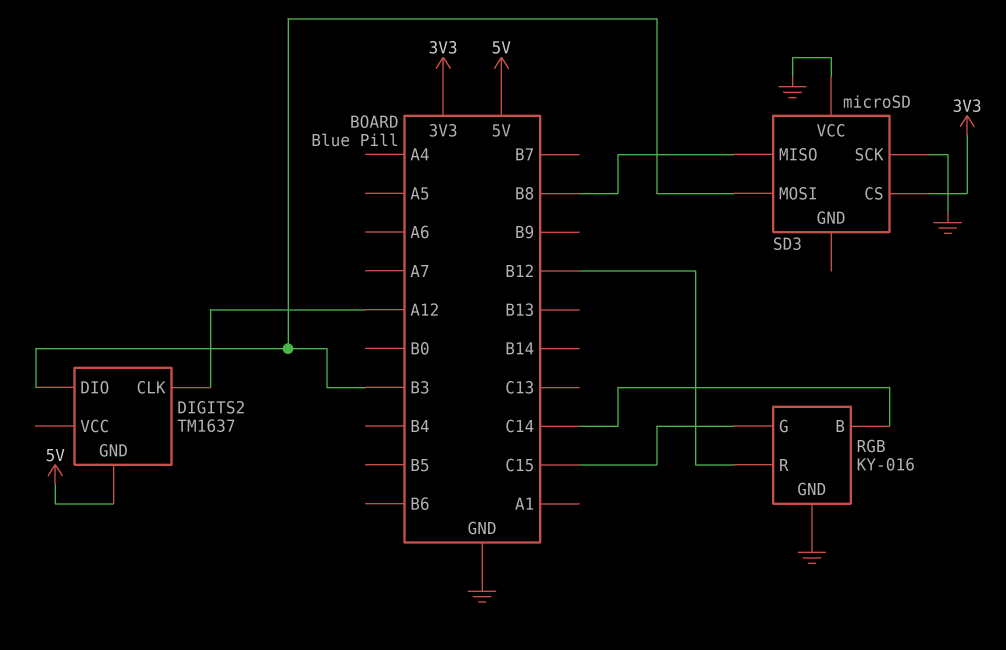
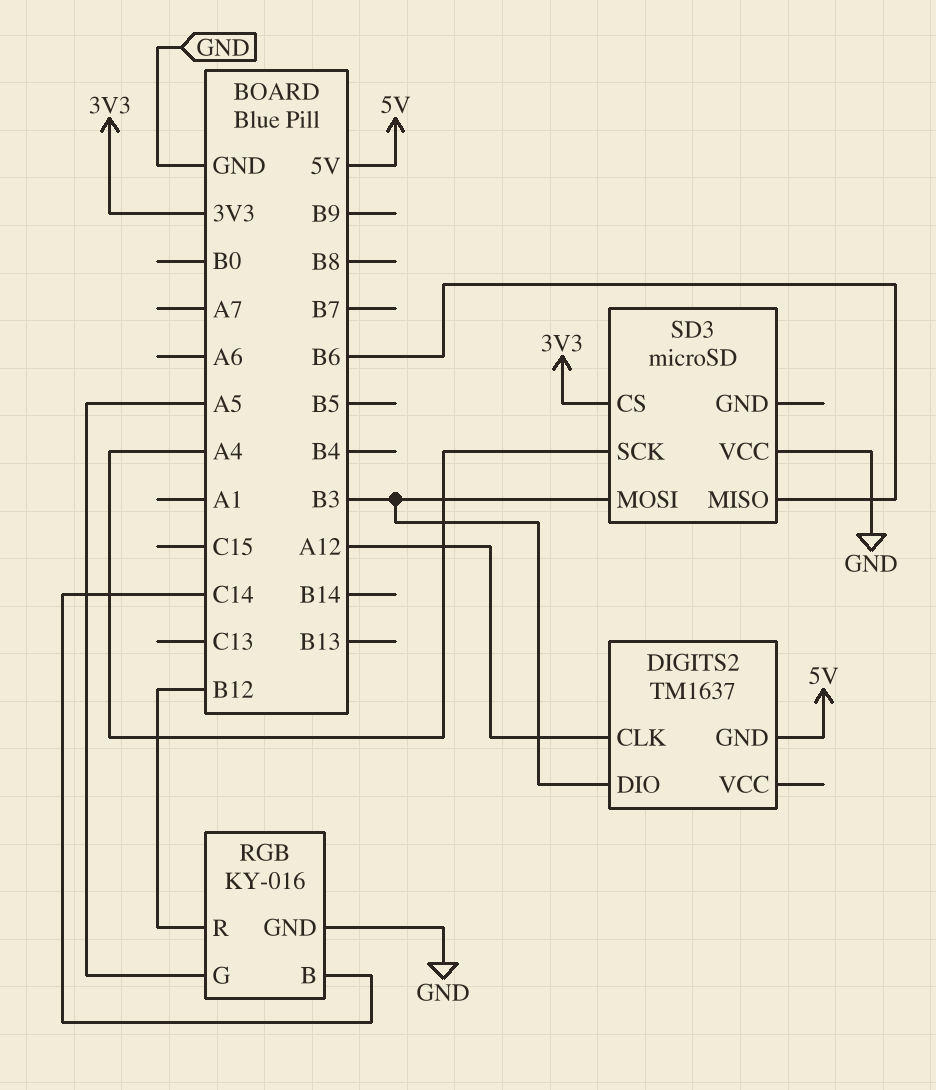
RGB pin G: C15 -> A5
SD3 pin MISO: B8 -> B6
SD3 pin SCK: GND -> A4

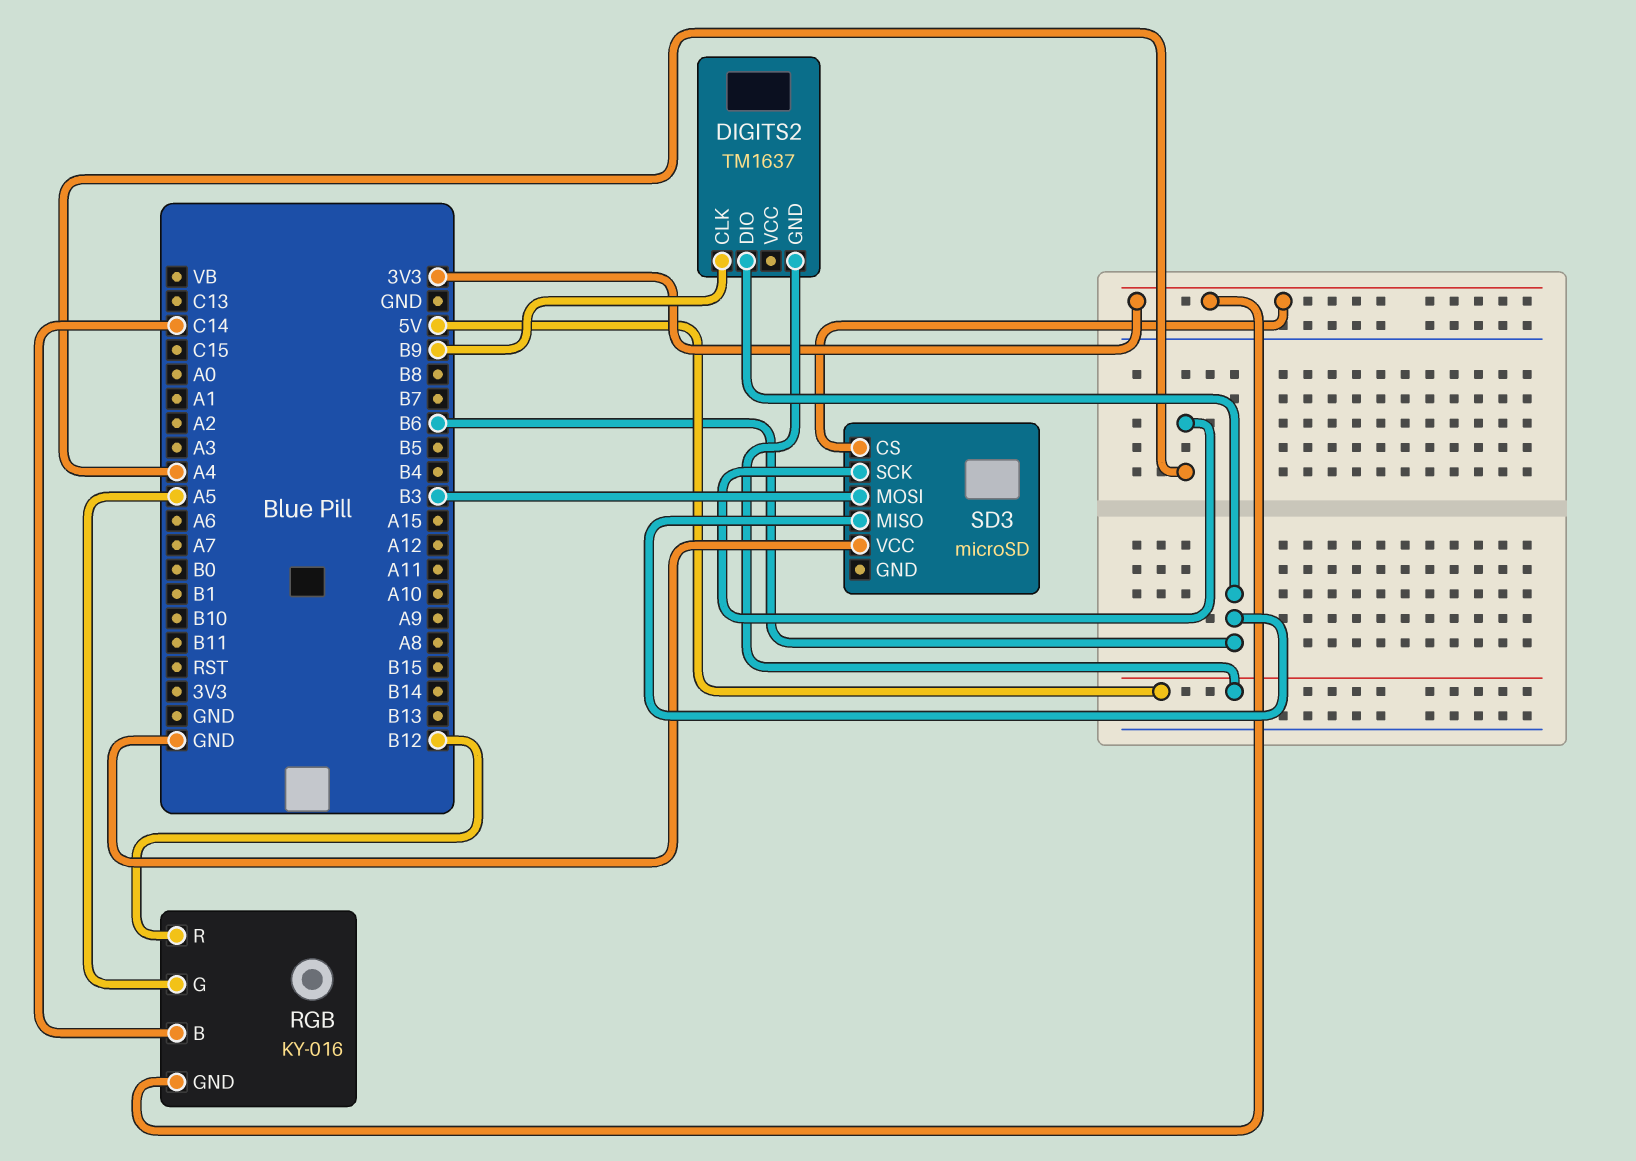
DIGITS2 pin CLK: A12 -> B9
DIGITS2 pin DIO: B3 -> B6
RGB pin GND: GND -> 3V3

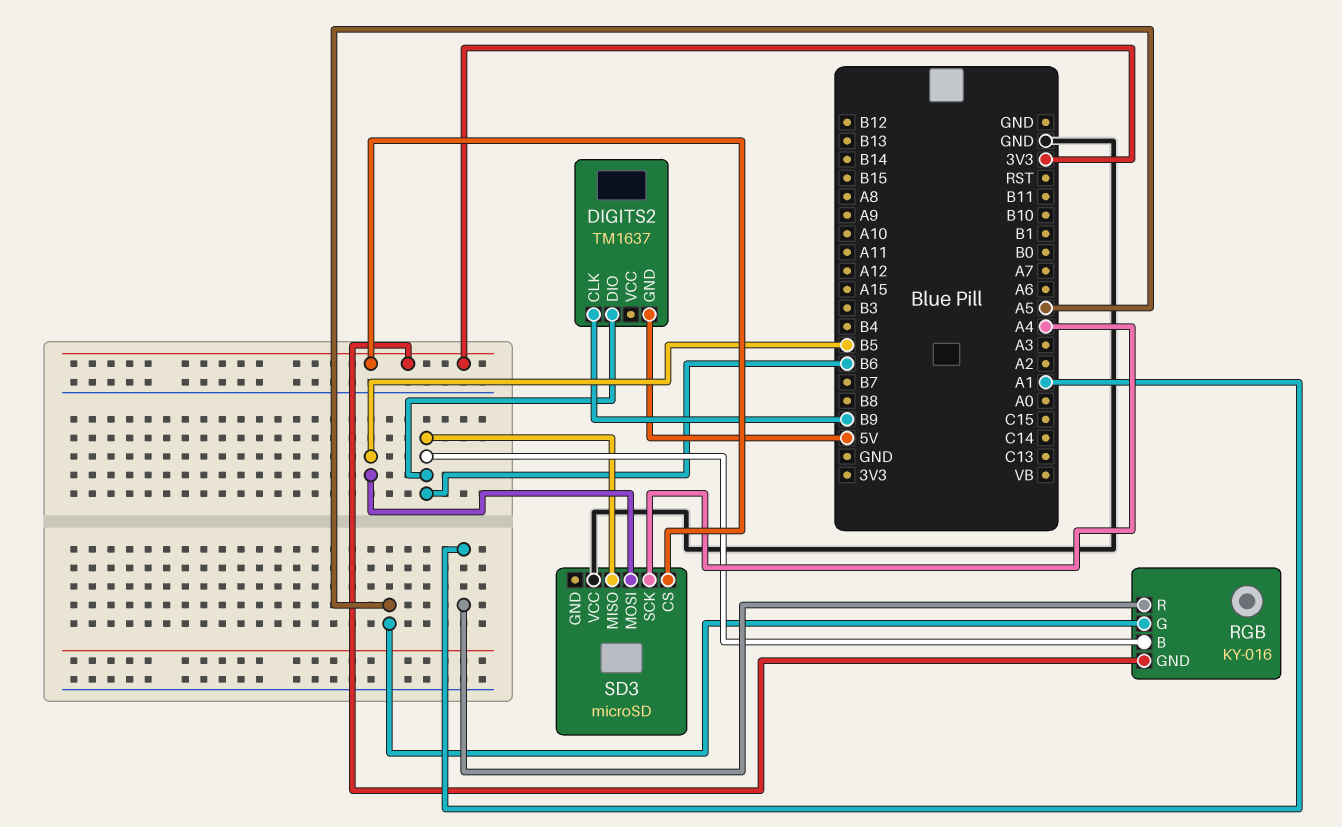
RGB pin B: C14 -> B6
RGB pin R: B12 -> A1
SD3 pin MOSI: B3 -> B5

